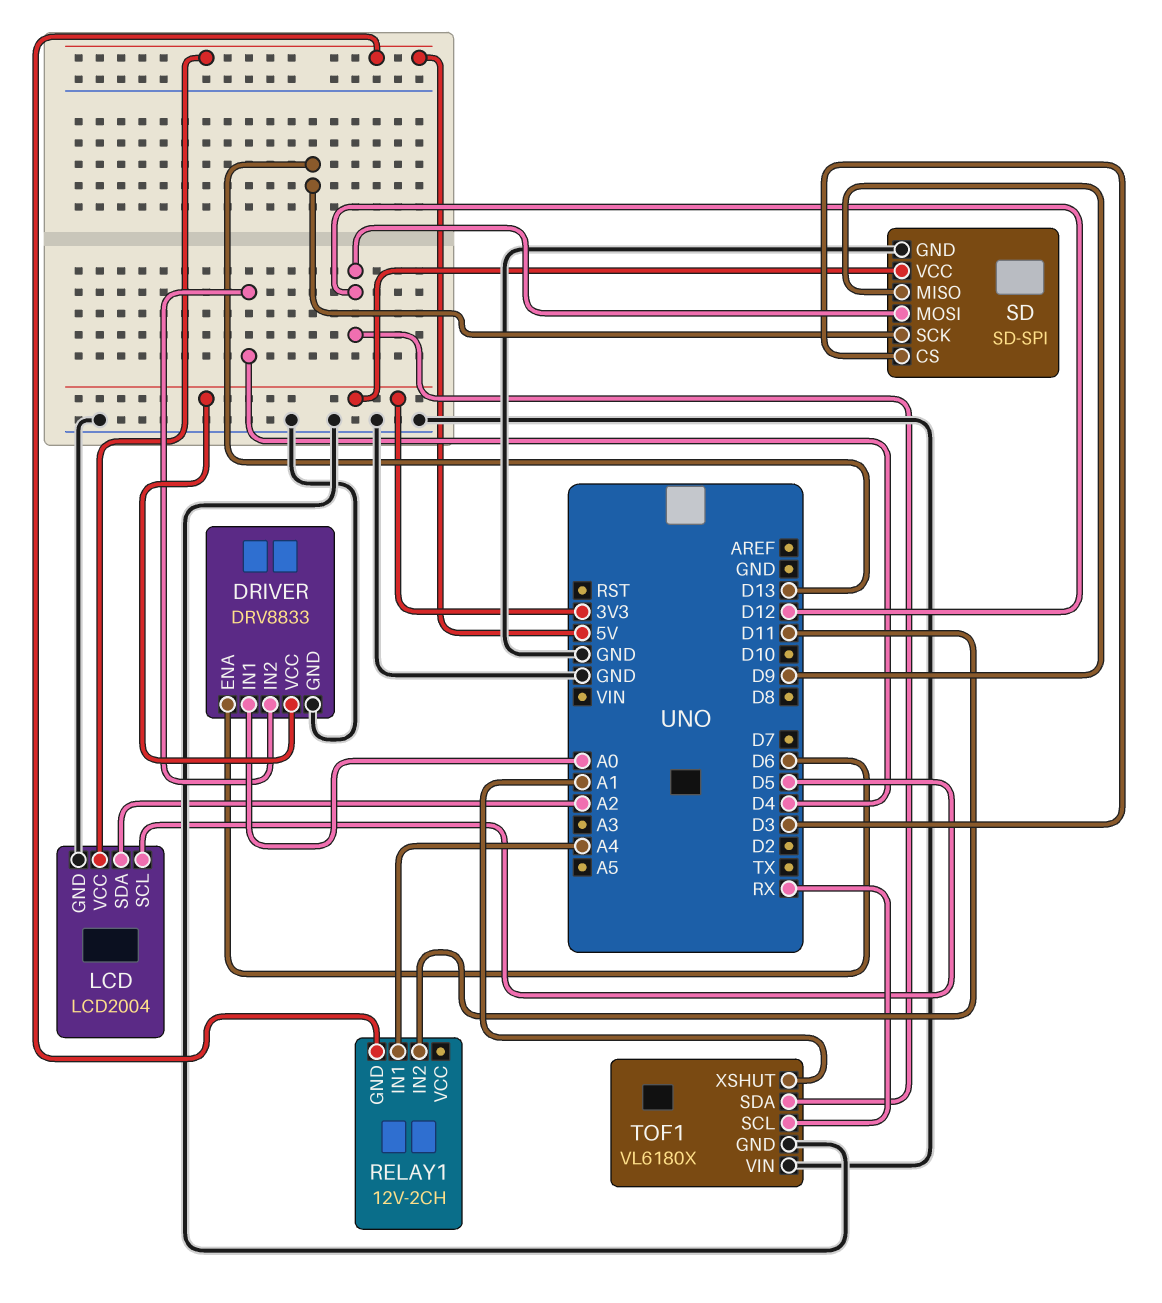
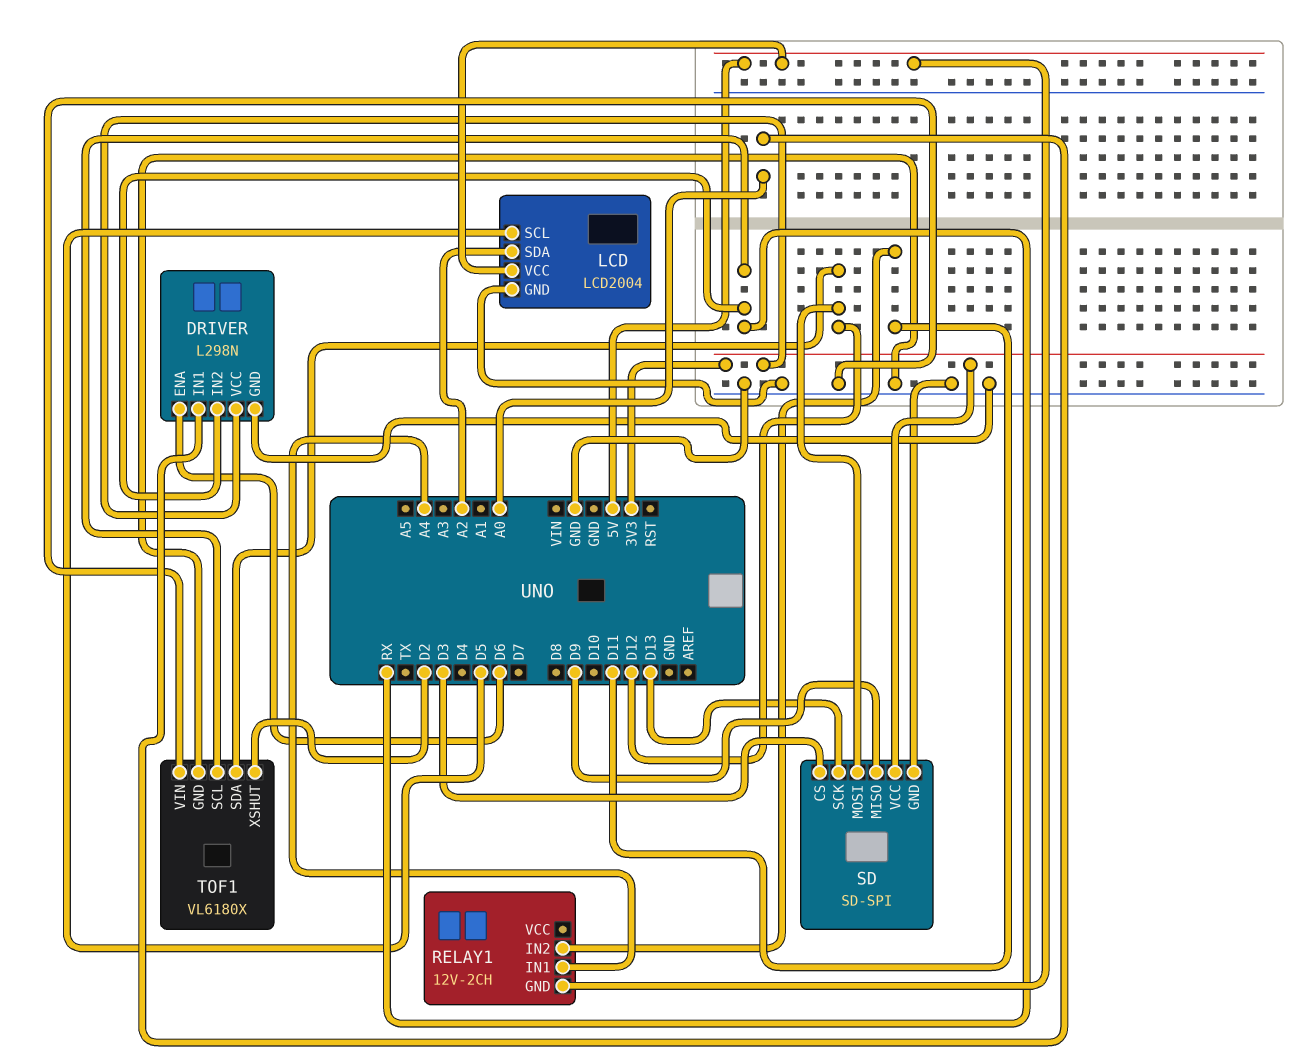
DRIVER: DRV8833 -> L298N
DRIVER pin IN2: D4 -> RX
TOF1 pin XSHUT: A1 -> D2

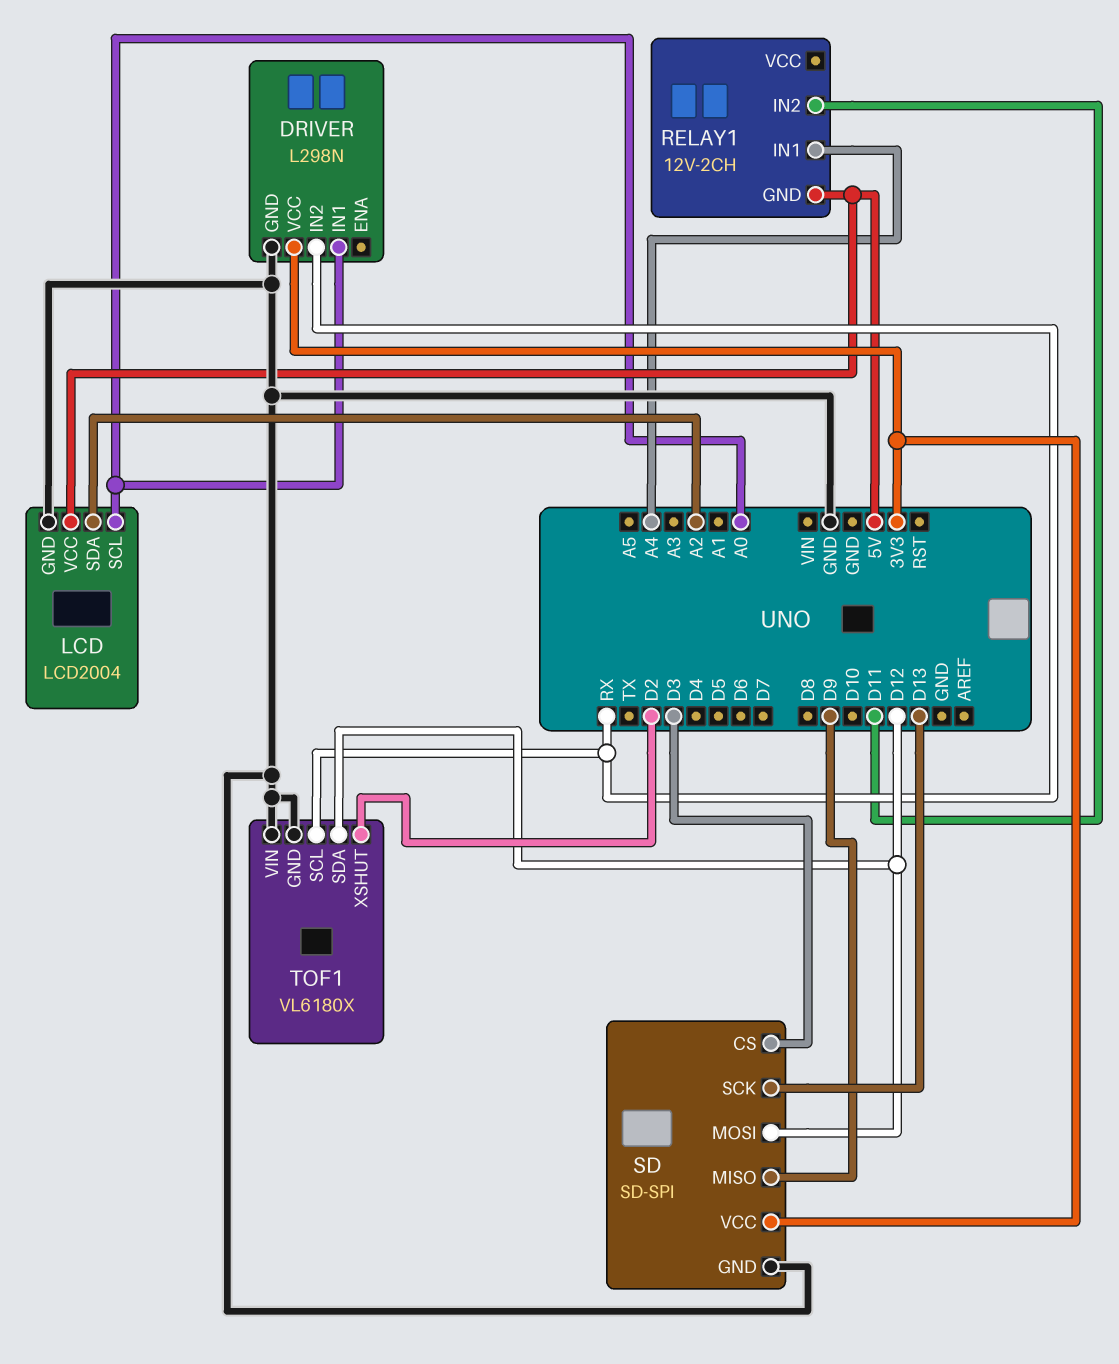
DRIVER pin ENA: D6 -> none
LCD pin SCL: D5 -> A0

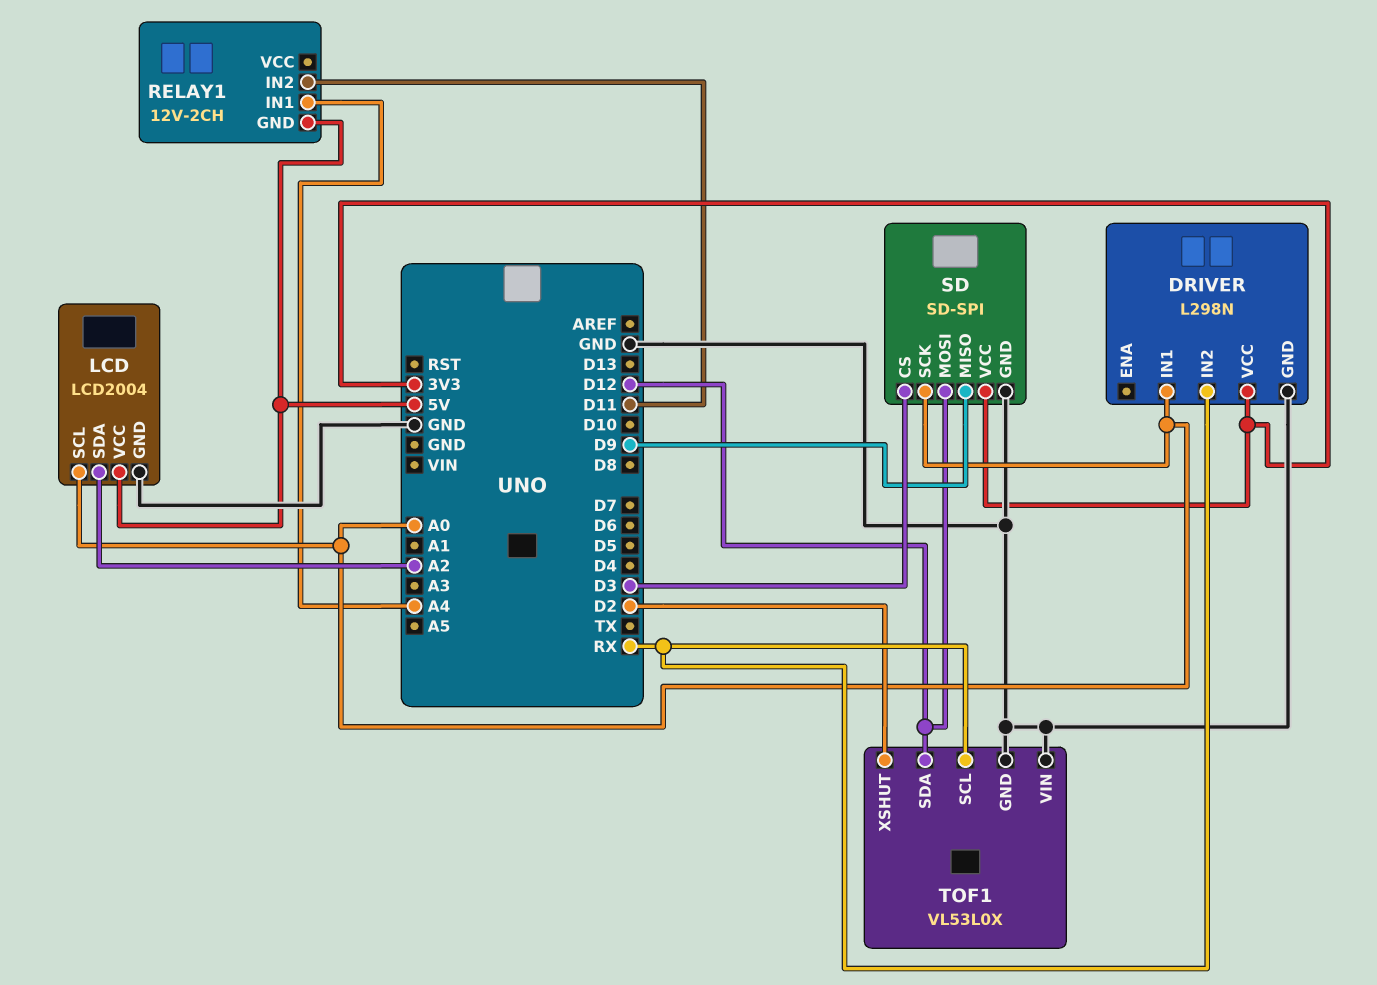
SD pin SCK: D13 -> A0
TOF1: VL6180X -> VL53L0X

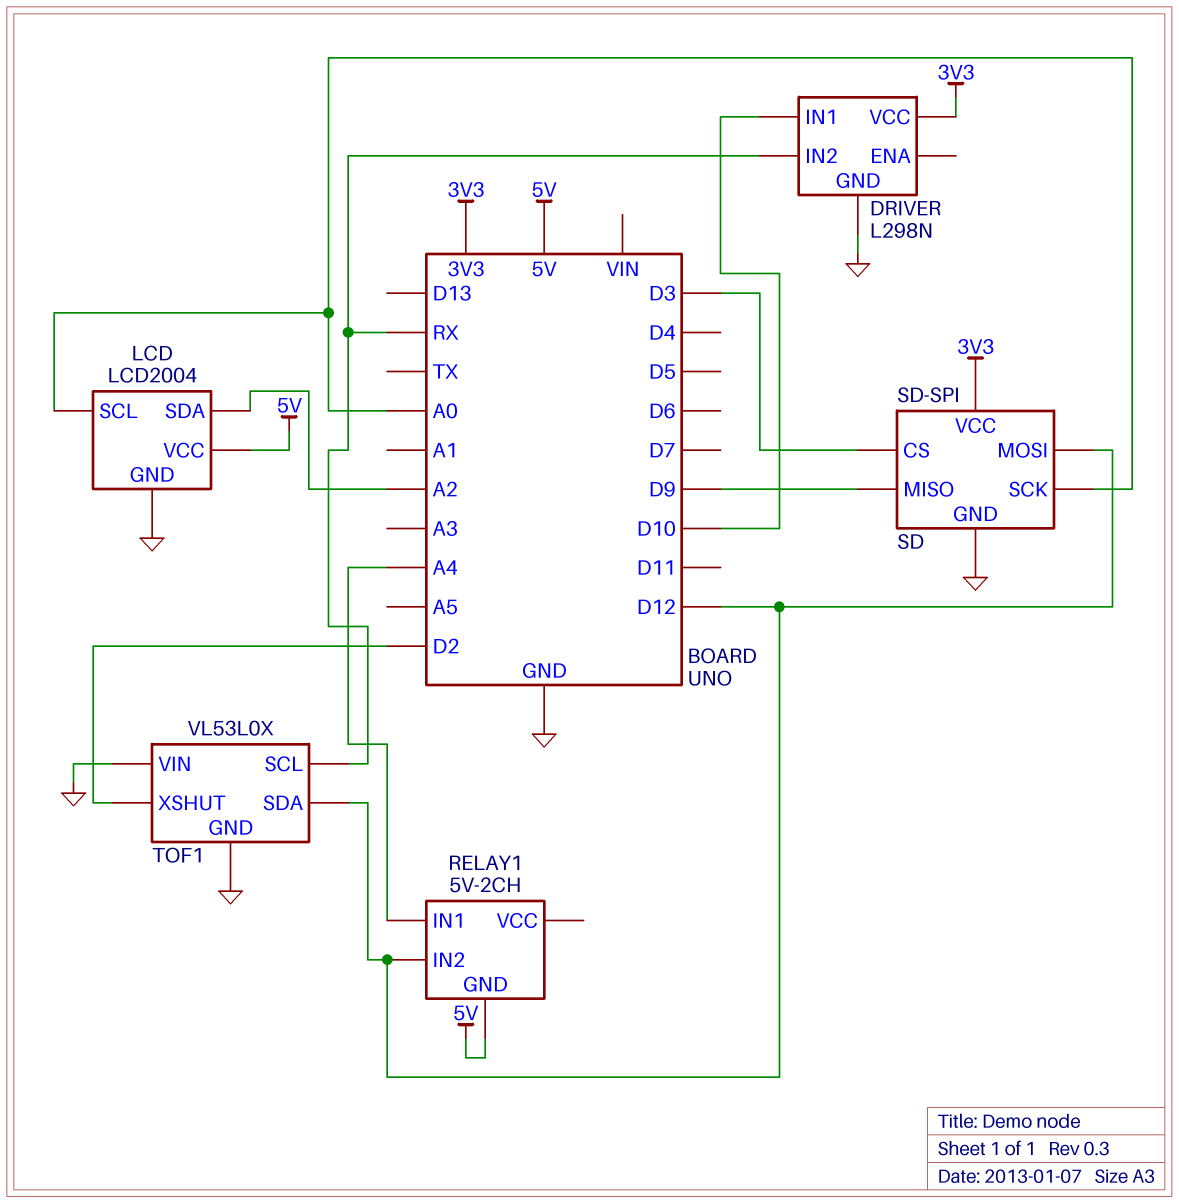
DRIVER pin IN1: A0 -> D10
RELAY1: 12V-2CH -> 5V-2CH
RELAY1 pin IN2: D11 -> D12

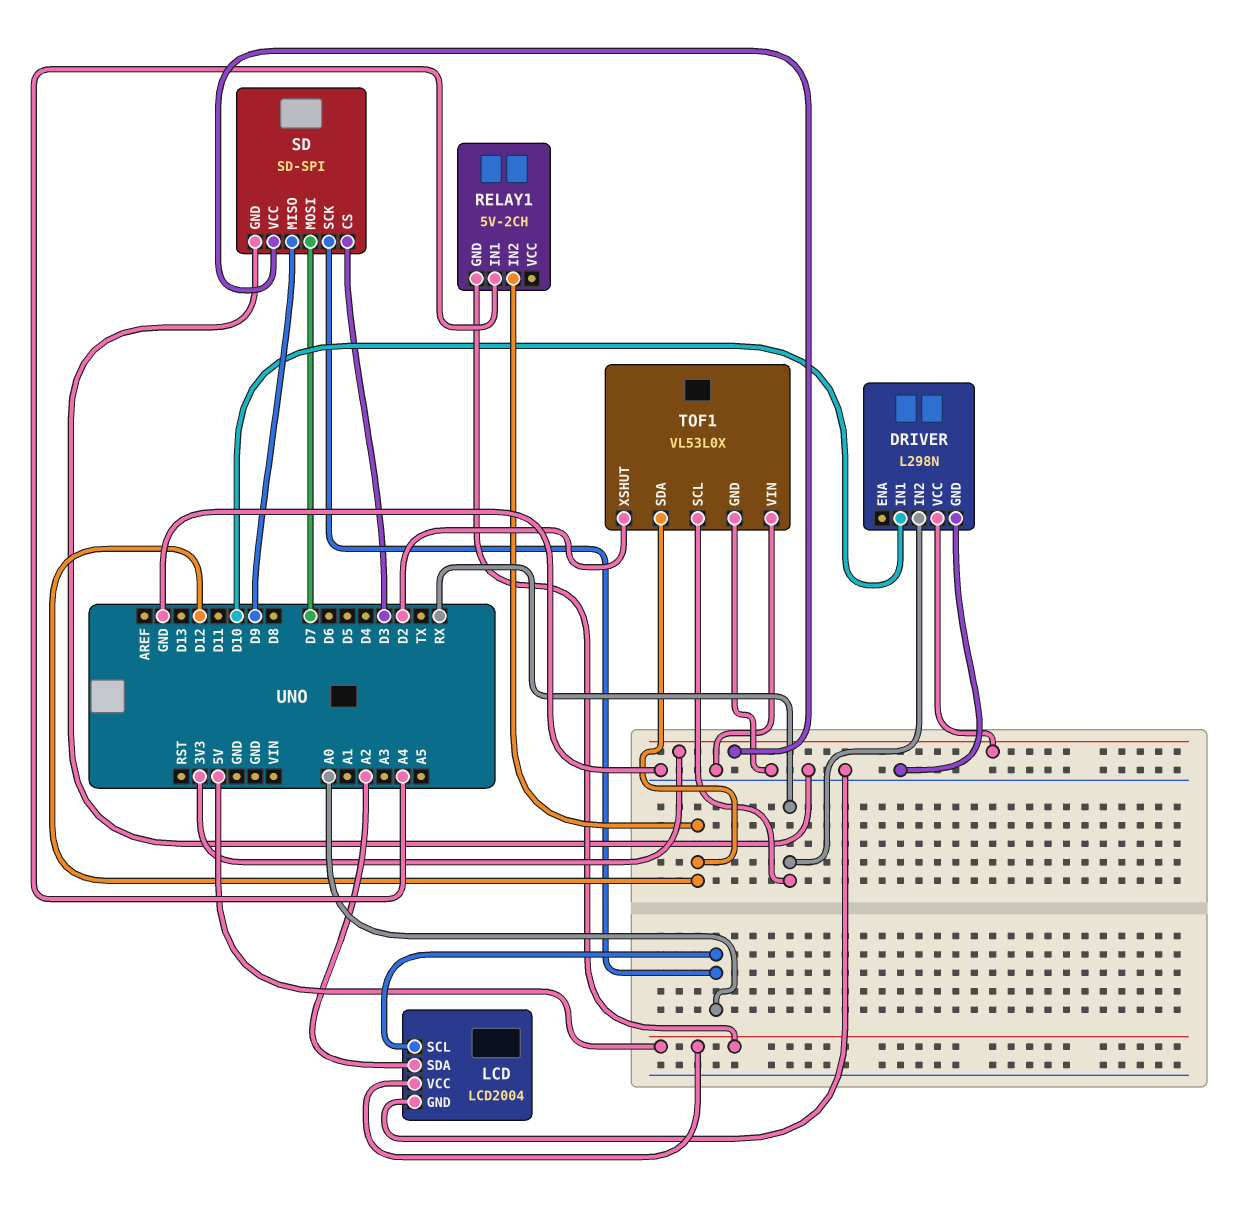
SD pin MOSI: D12 -> D7

